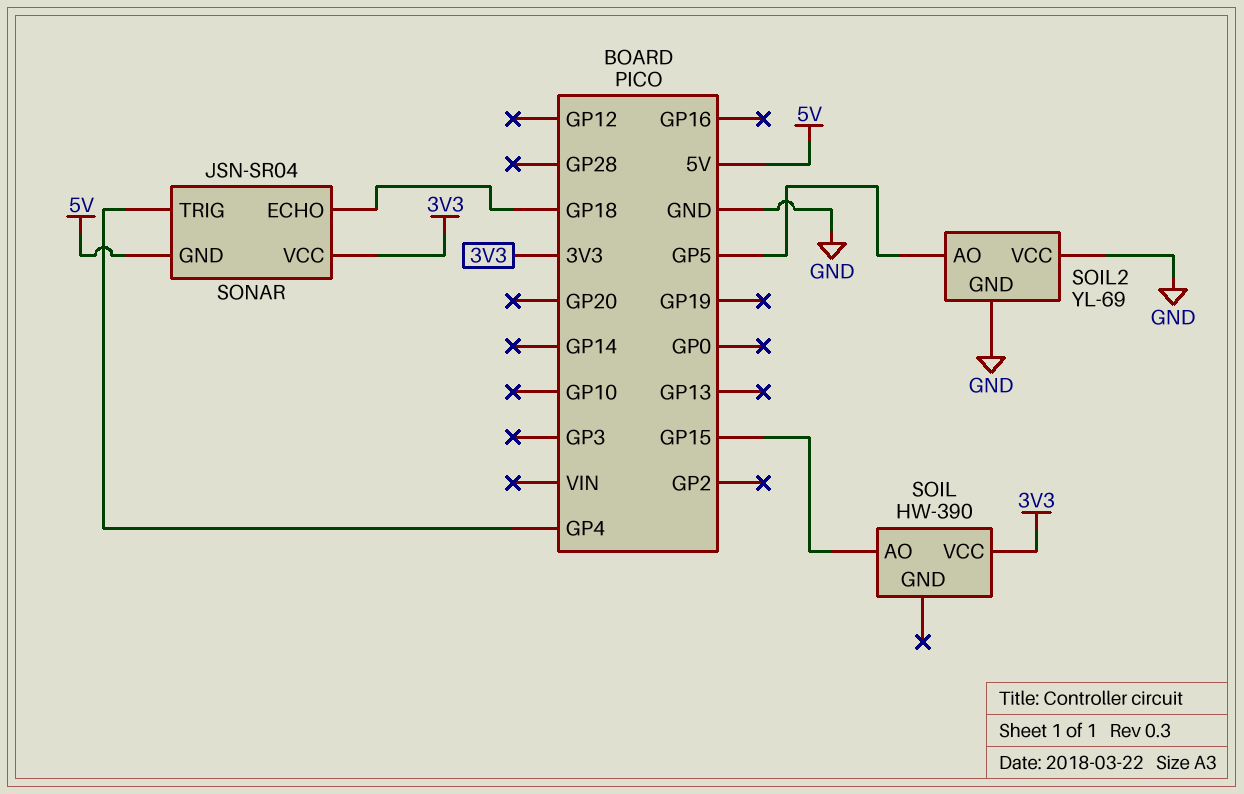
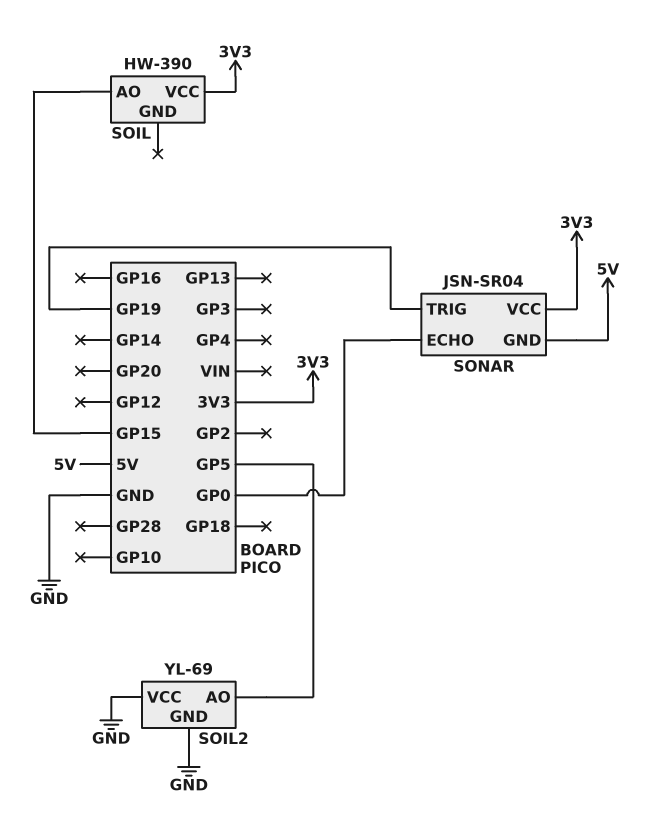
SONAR pin ECHO: GP18 -> GP0
SONAR pin TRIG: GP4 -> GP19

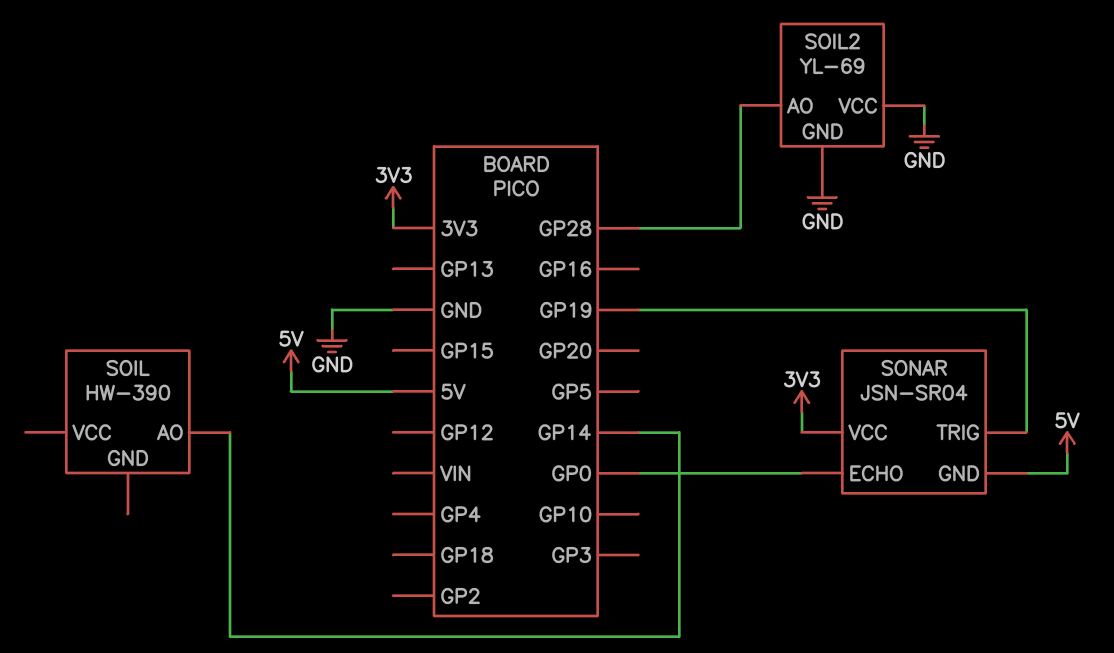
SOIL pin AO: GP15 -> GP14
SOIL pin VCC: 3V3 -> none
SOIL2 pin AO: GP5 -> GP28

